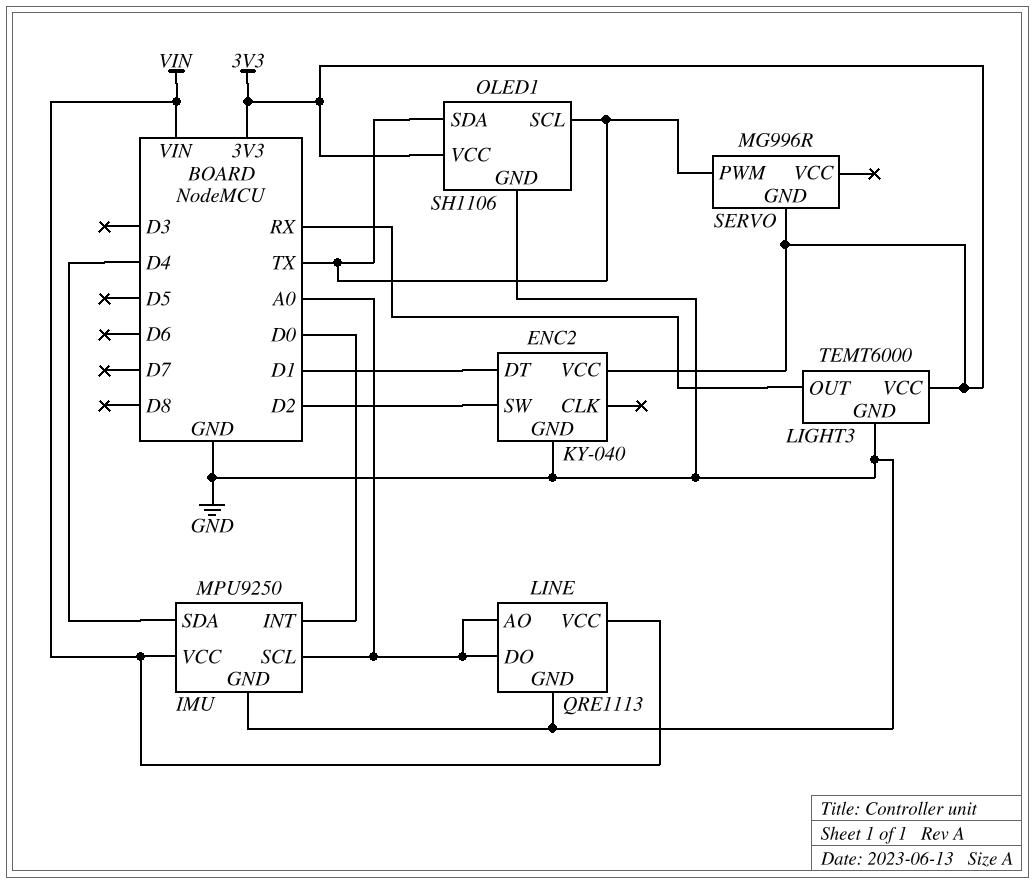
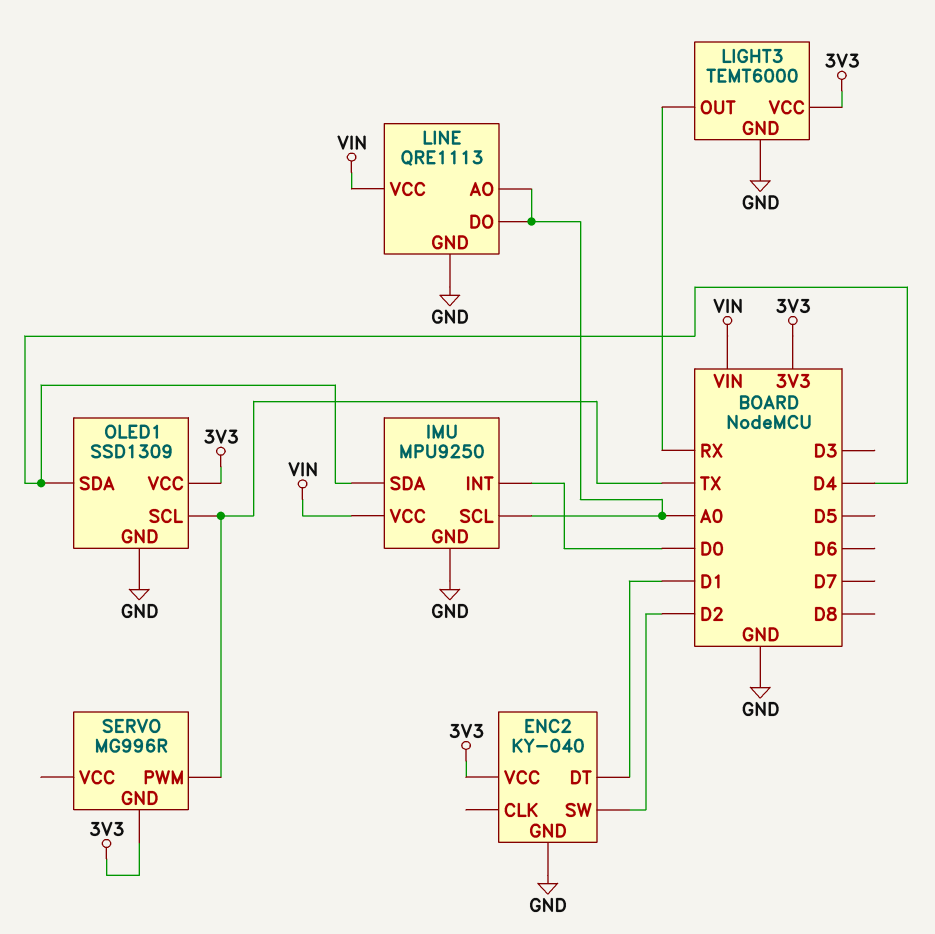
OLED1: SH1106 -> SSD1309
OLED1 pin SDA: TX -> D4

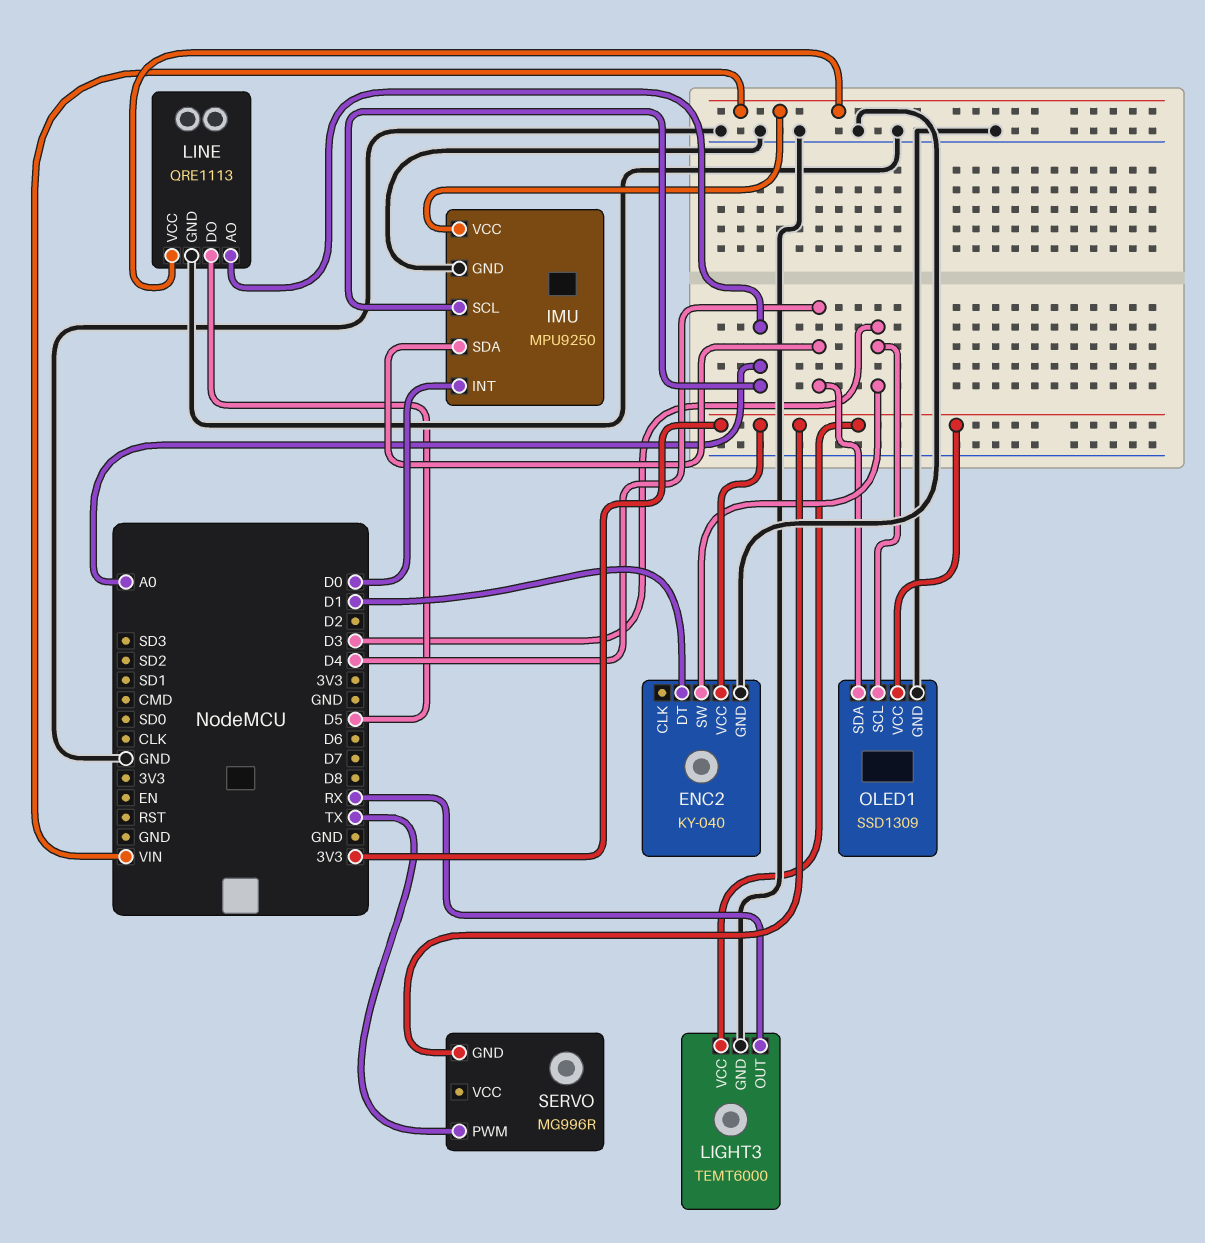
ENC2 pin SW: D2 -> D3
LINE pin DO: A0 -> D5
OLED1 pin SCL: TX -> D3

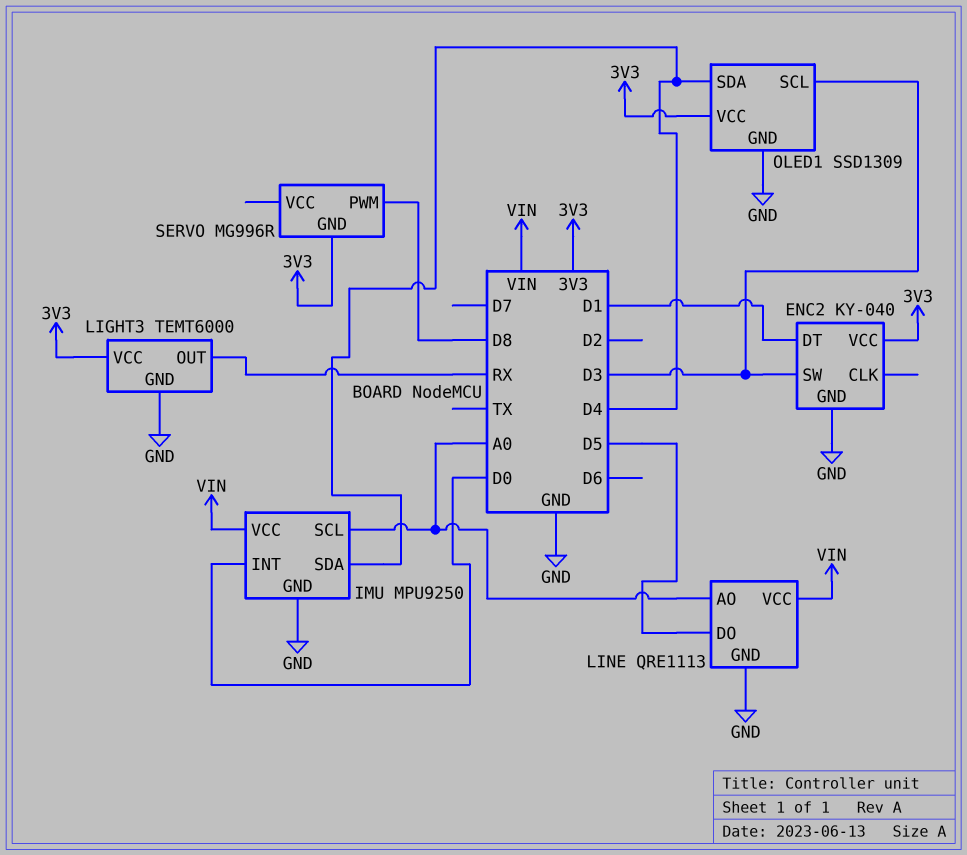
SERVO pin PWM: TX -> D8

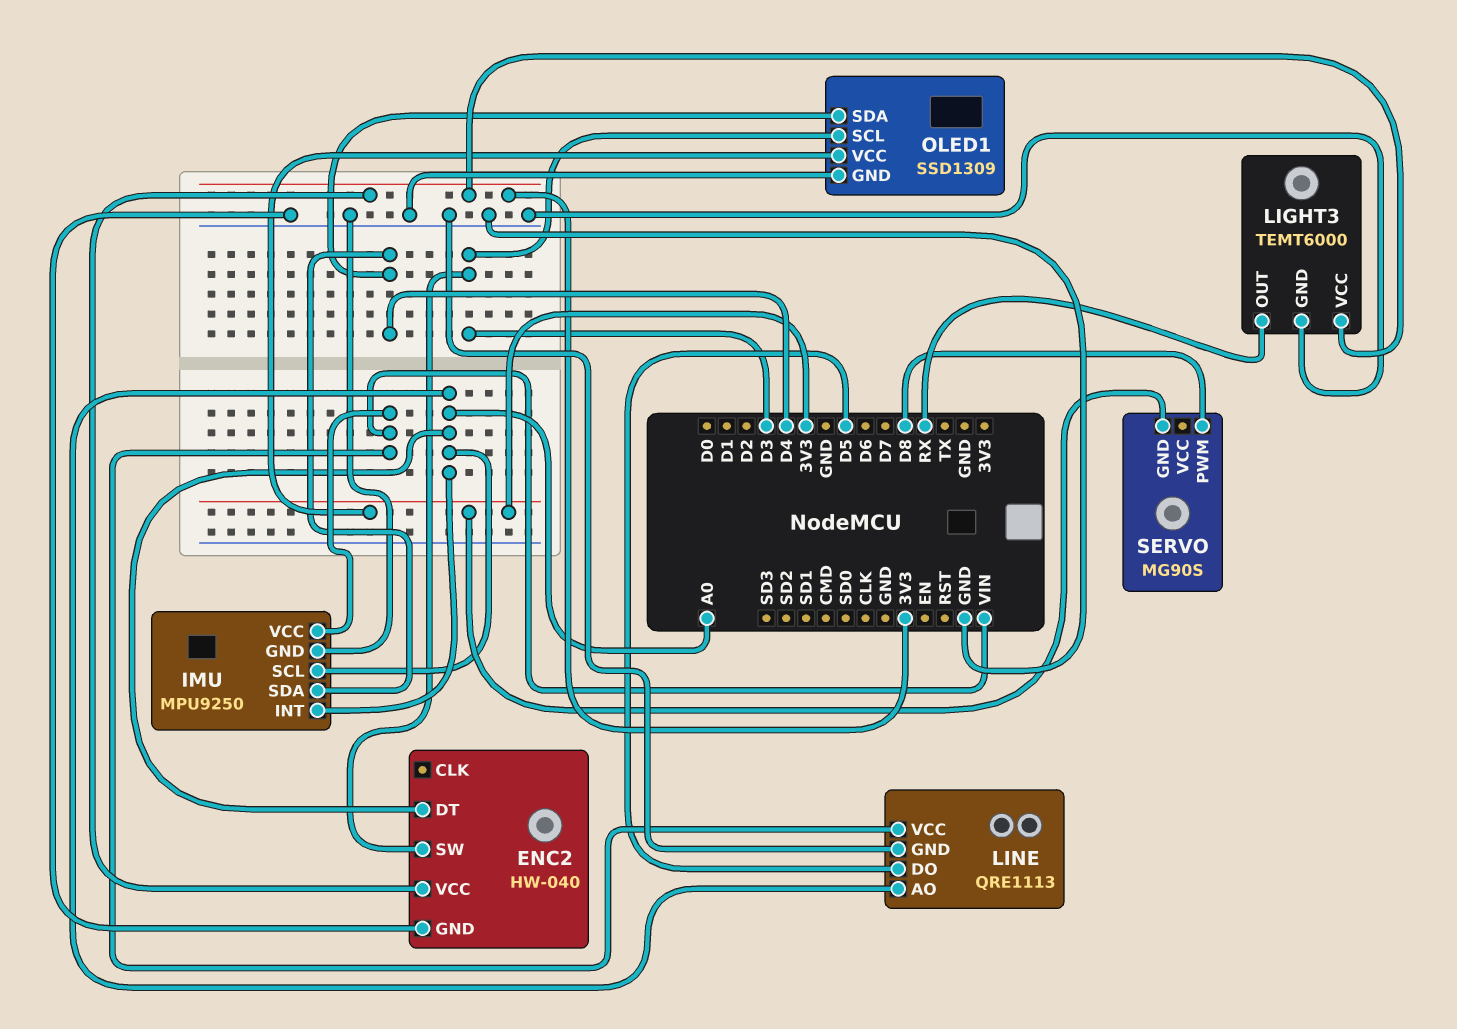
ENC2: KY-040 -> HW-040
ENC2 pin DT: D1 -> A0
IMU pin INT: D0 -> A0
SERVO: MG996R -> MG90S

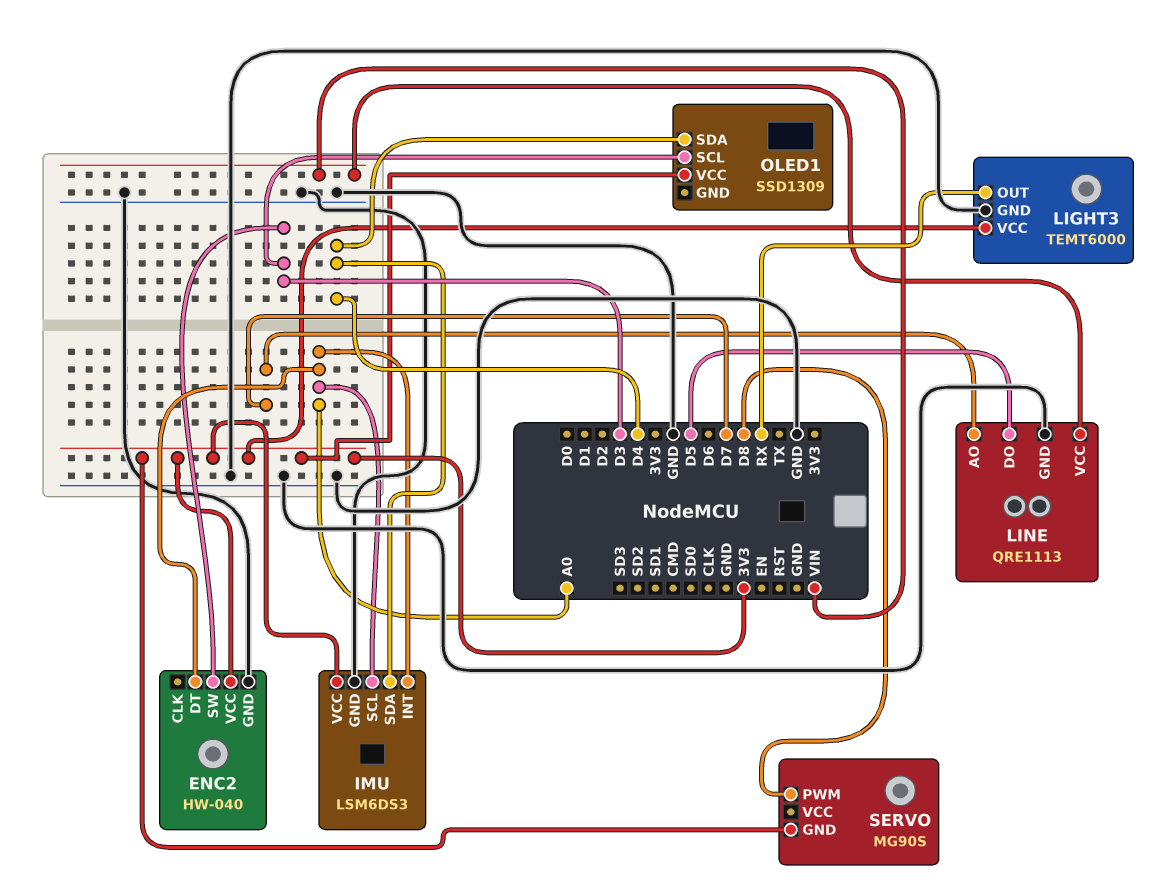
IMU: MPU9250 -> LSM6DS3
IMU pin VCC: VIN -> 3V3
LINE pin AO: A0 -> D7
OLED1 pin GND: GND -> none

